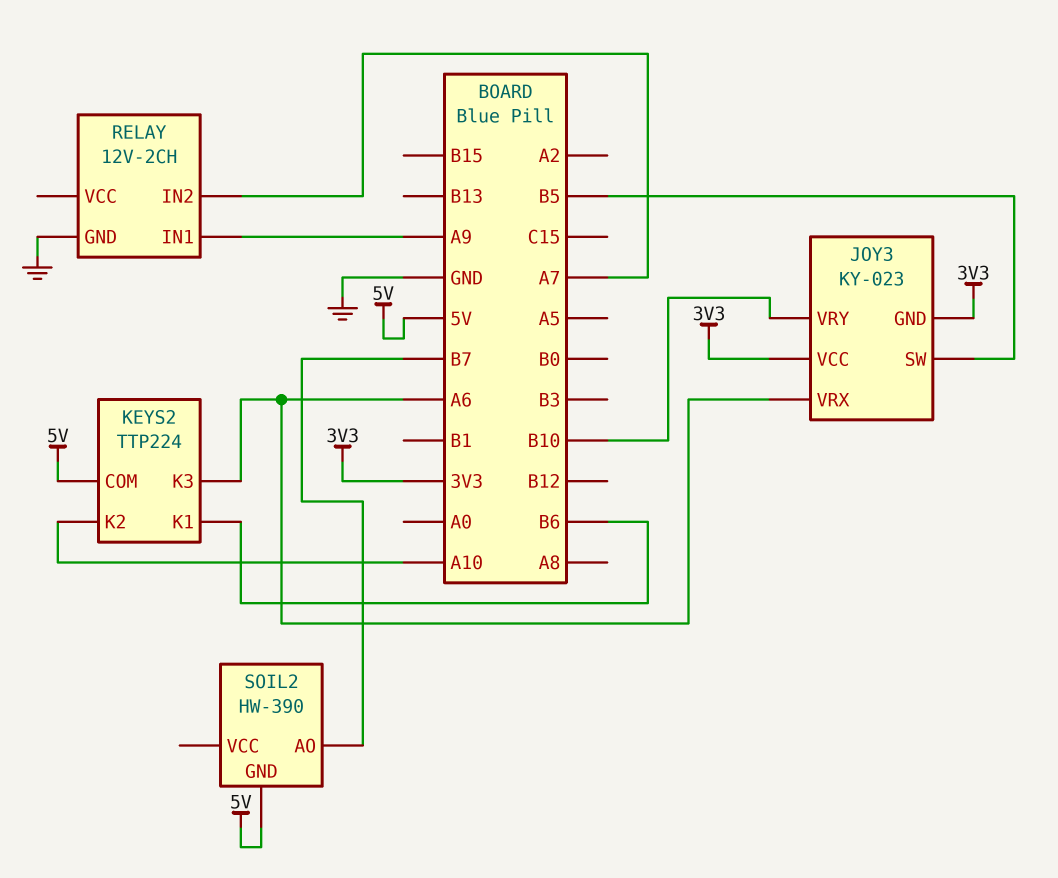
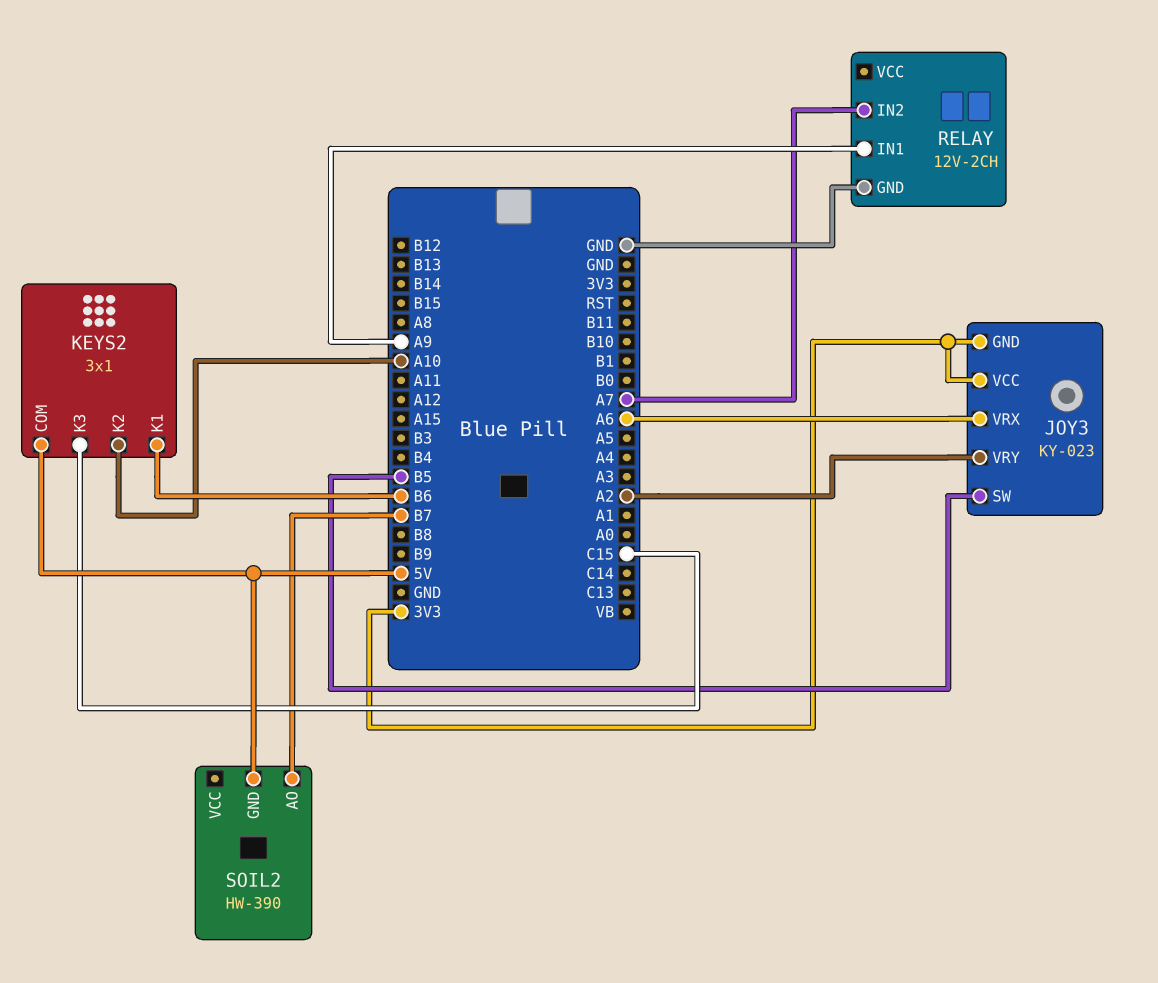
JOY3 pin VRY: B10 -> A2
KEYS2: TTP224 -> 3x1
KEYS2 pin K3: A6 -> C15

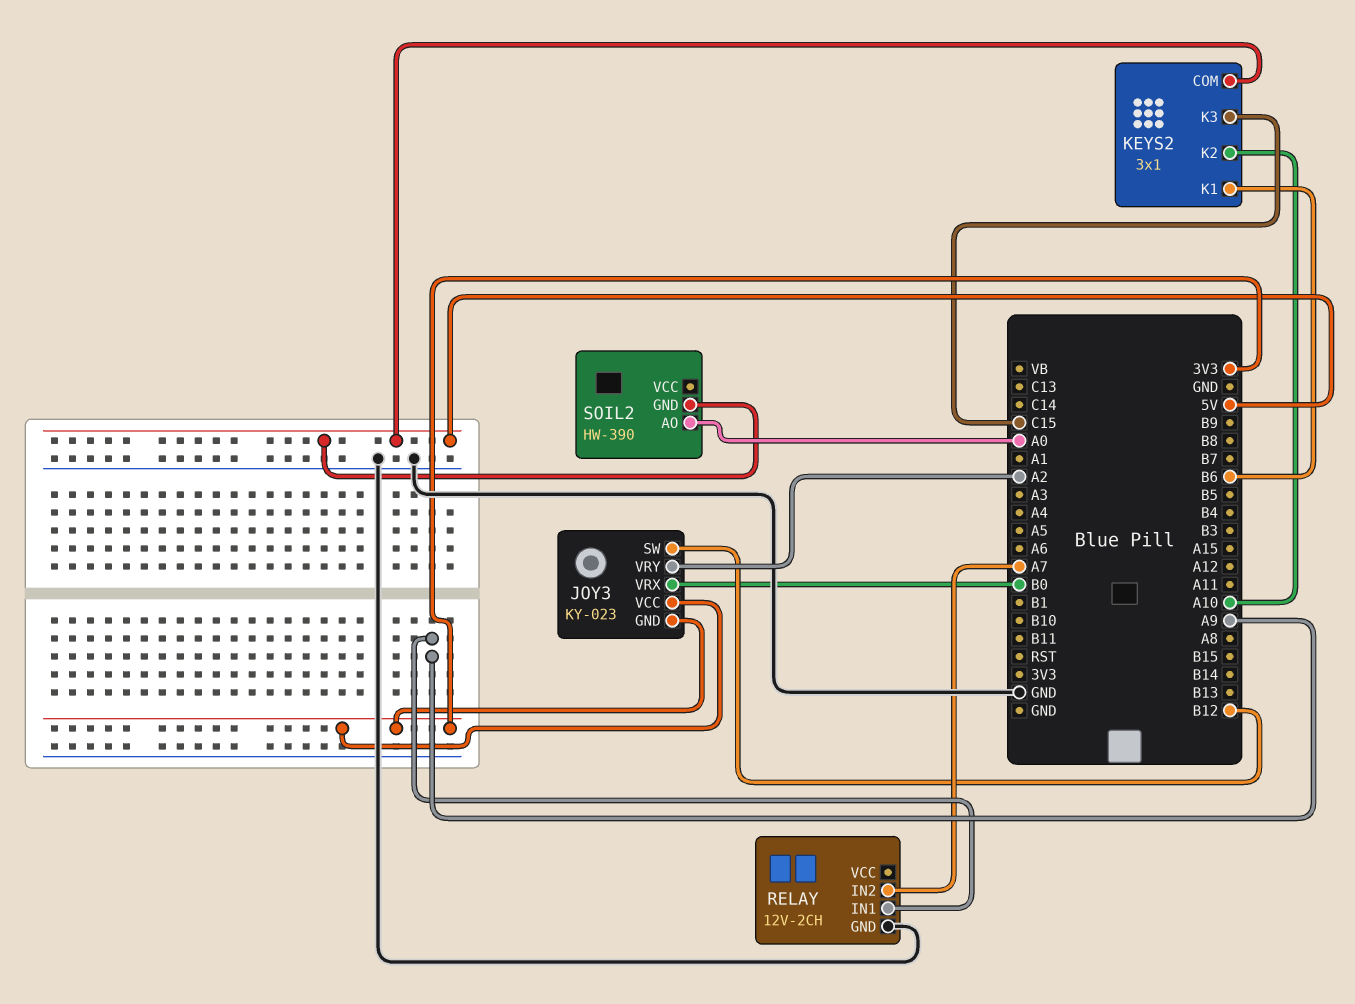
JOY3 pin SW: B5 -> B12
JOY3 pin VRX: A6 -> B0
SOIL2 pin AO: B7 -> A0

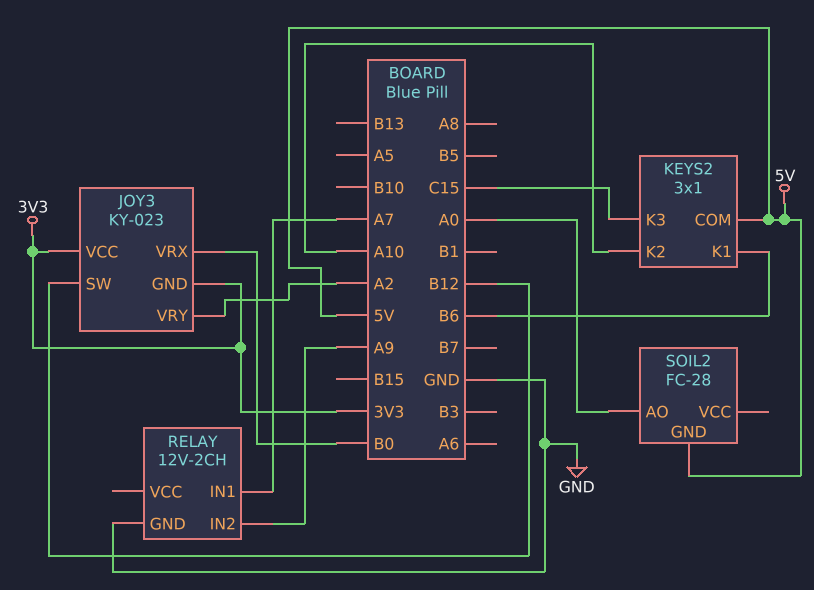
RELAY pin IN1: A9 -> A7
RELAY pin IN2: A7 -> A9
SOIL2: HW-390 -> FC-28

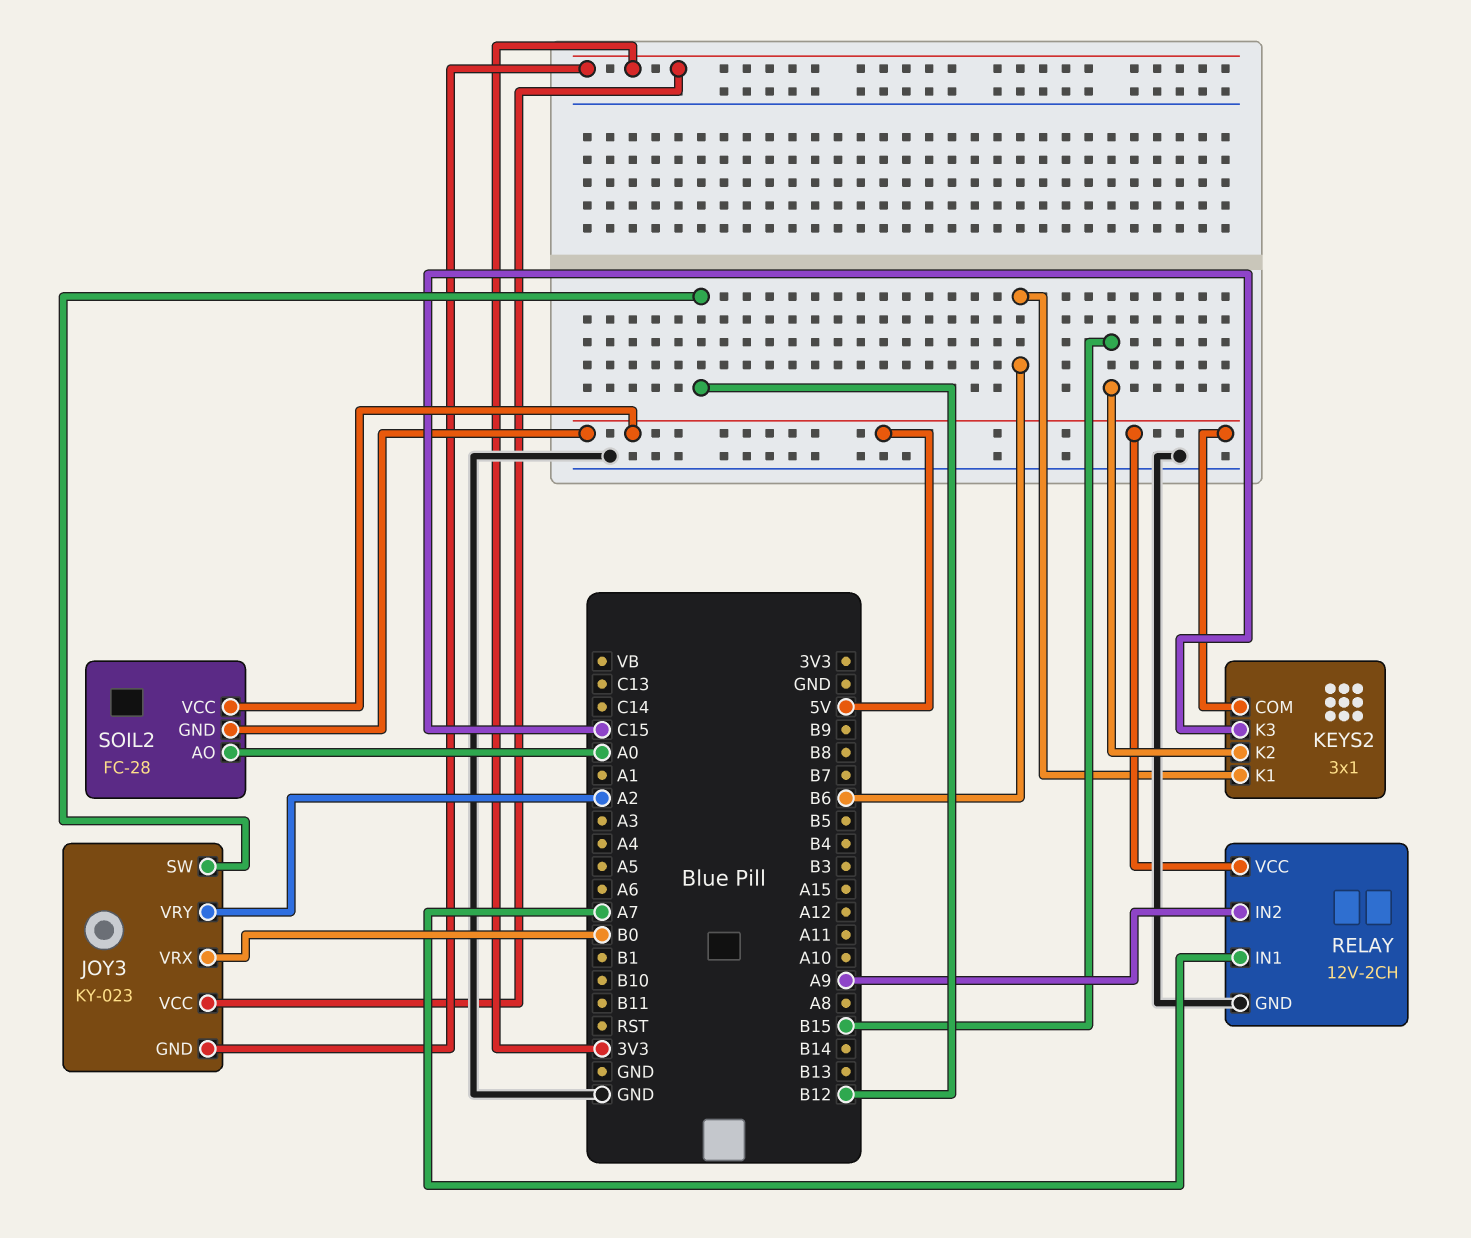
KEYS2 pin K2: A10 -> B15
RELAY pin VCC: none -> 5V
SOIL2 pin VCC: none -> 5V

